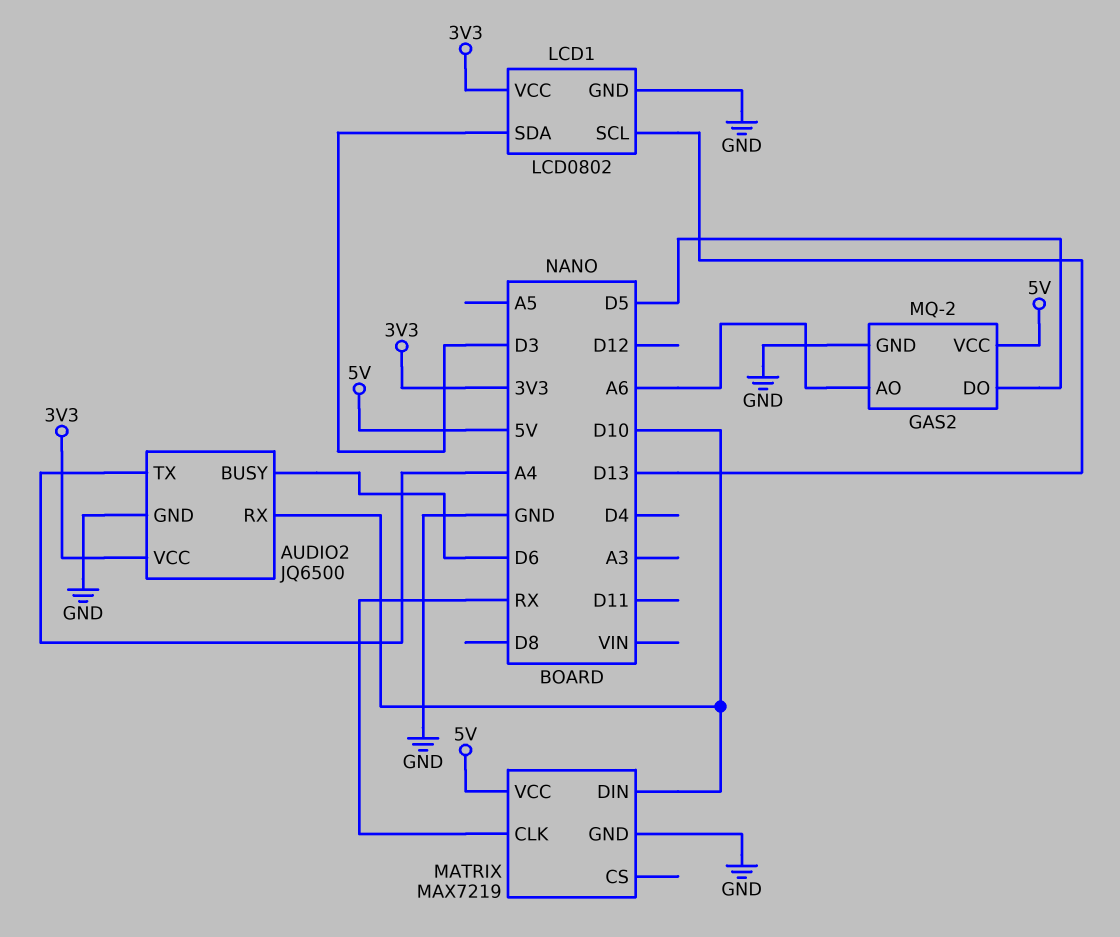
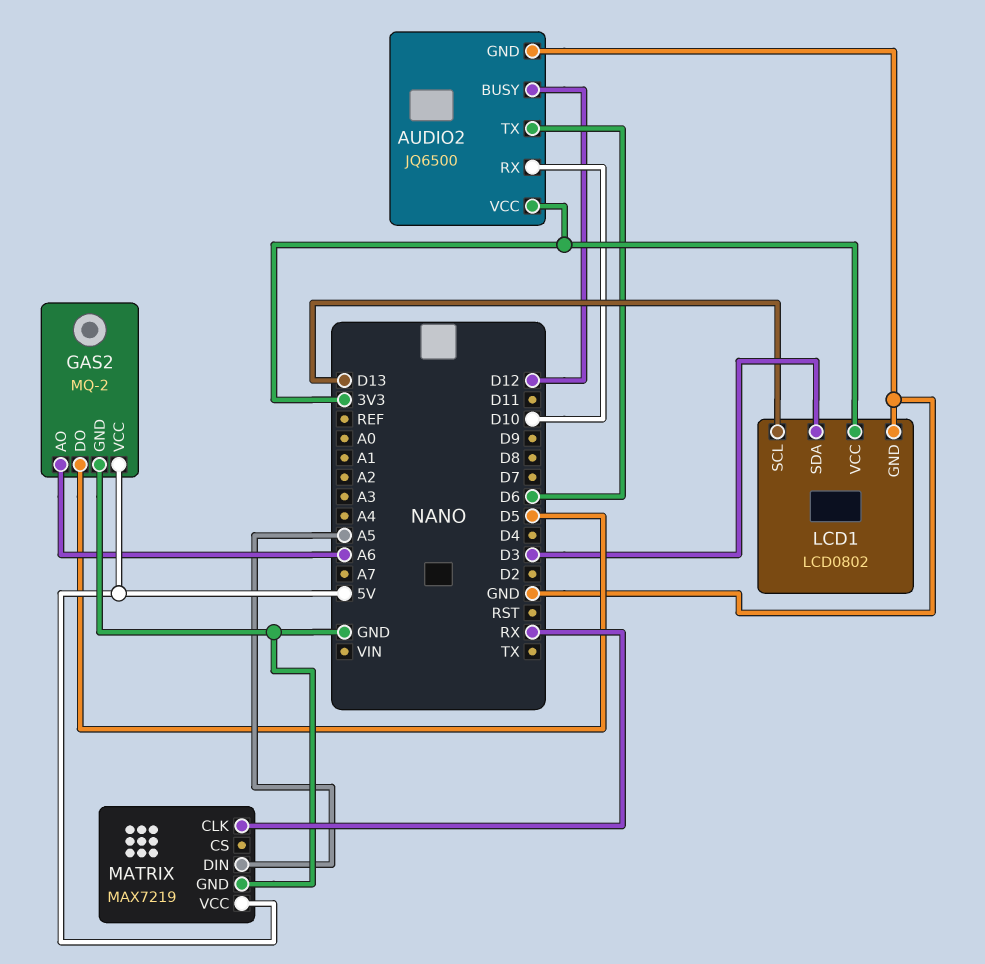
AUDIO2 pin BUSY: D6 -> D12
AUDIO2 pin TX: A4 -> D6
MATRIX pin DIN: D10 -> A5

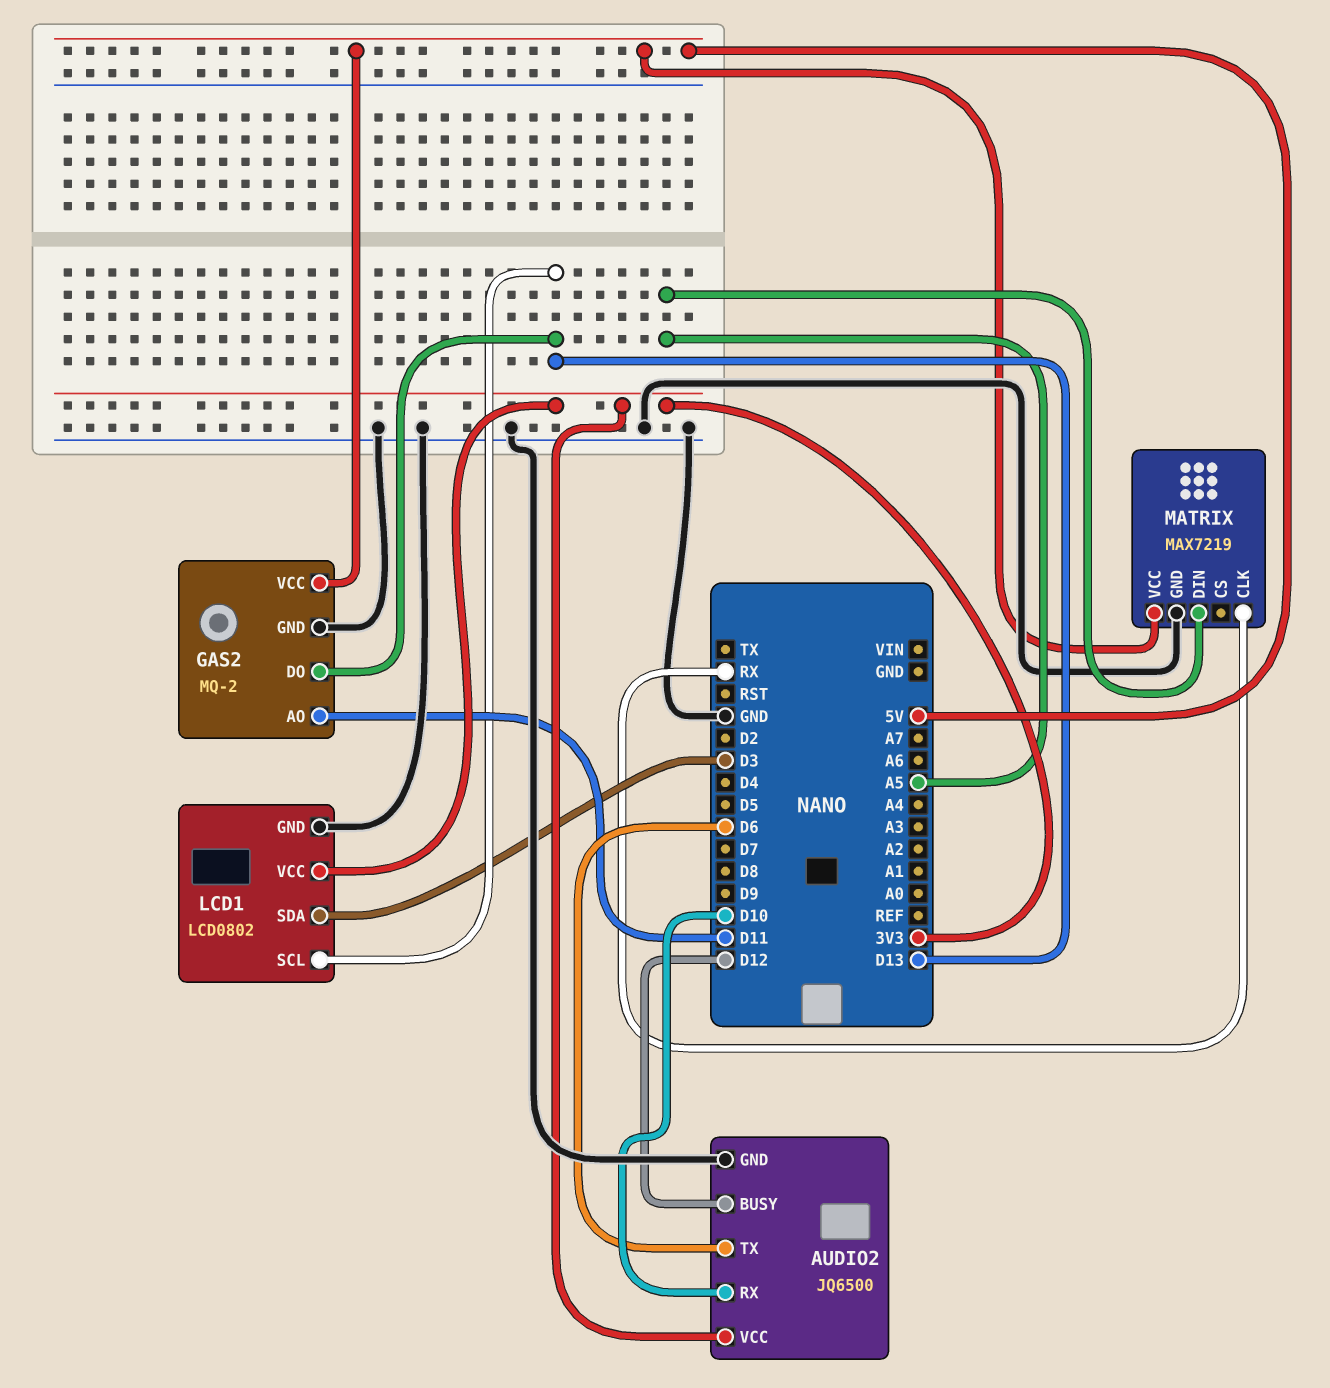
GAS2 pin AO: A6 -> D11
GAS2 pin DO: D5 -> D13

